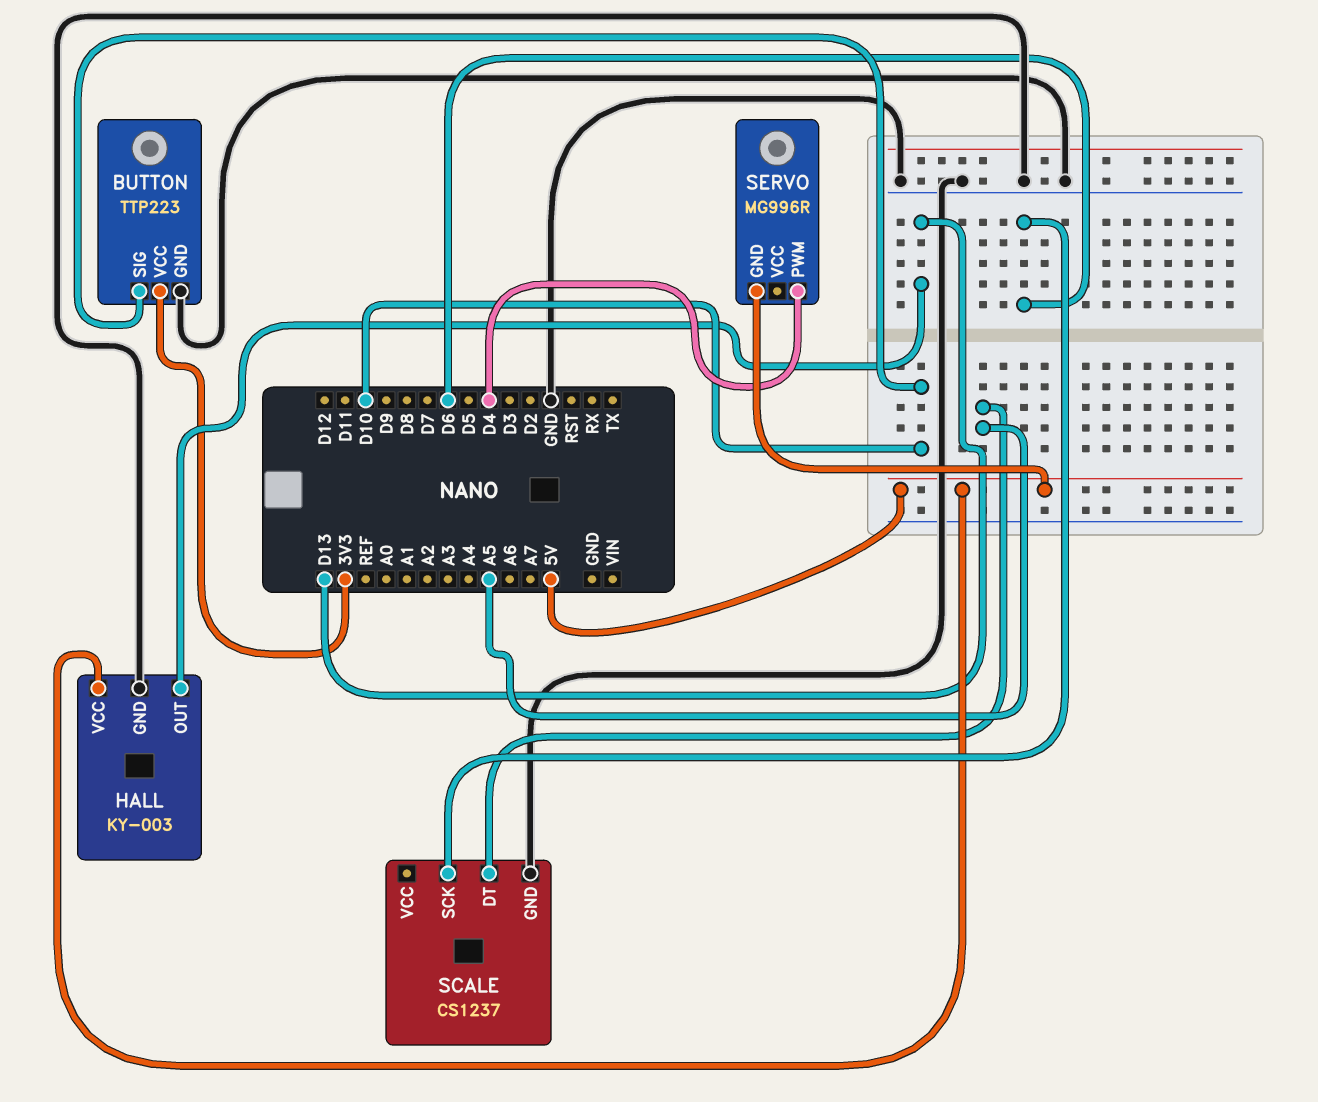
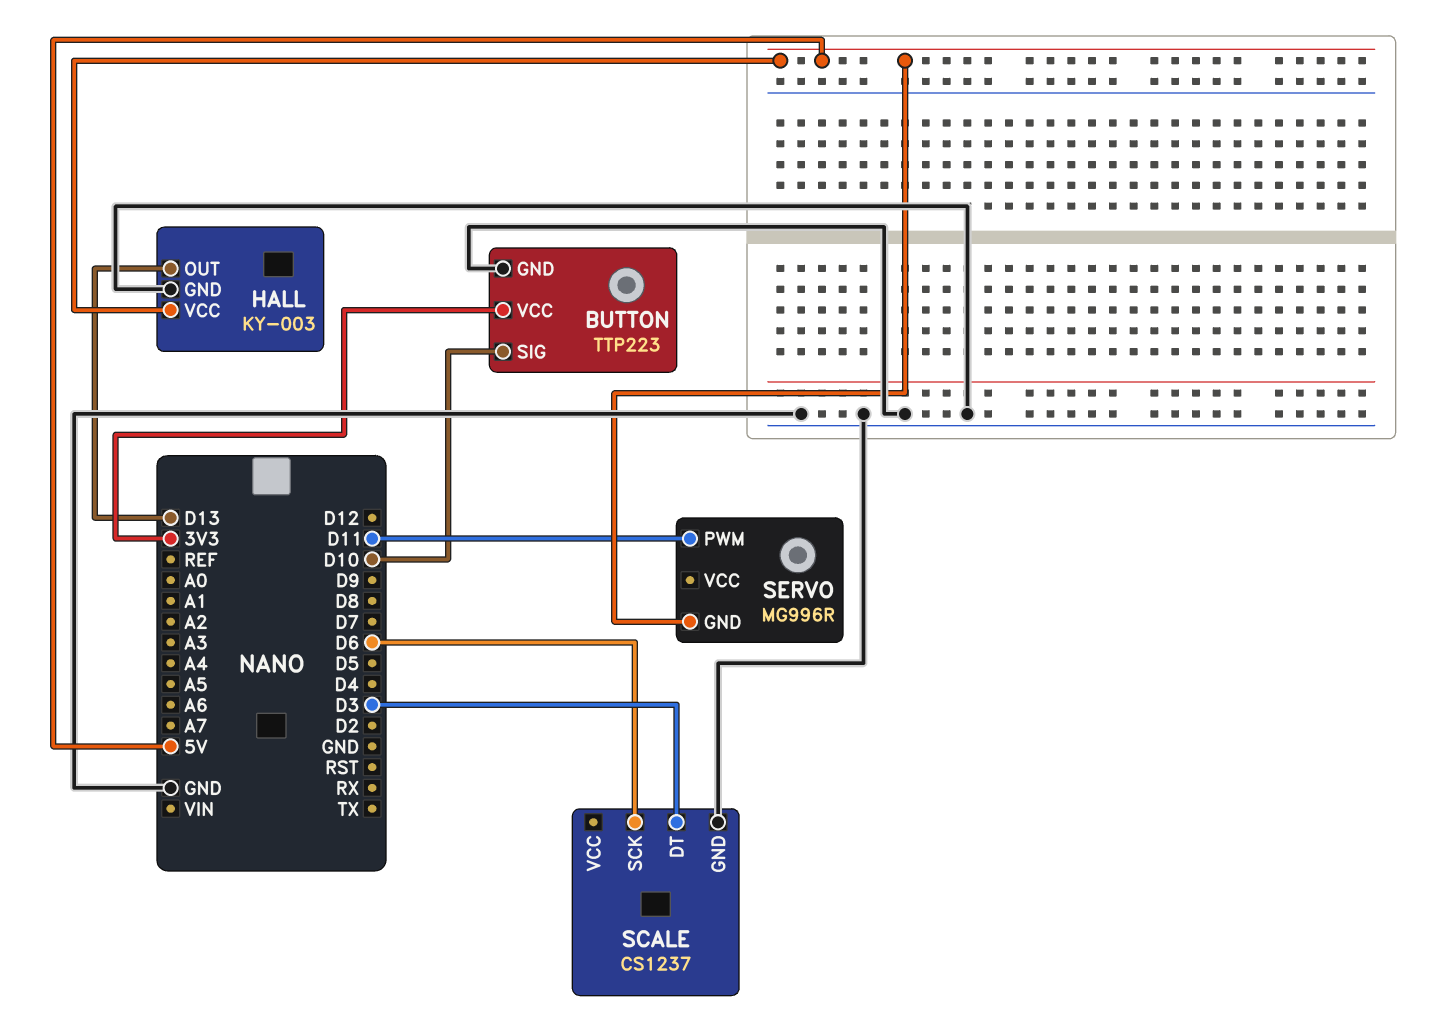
SCALE pin DT: A5 -> D3
SERVO pin PWM: D4 -> D11

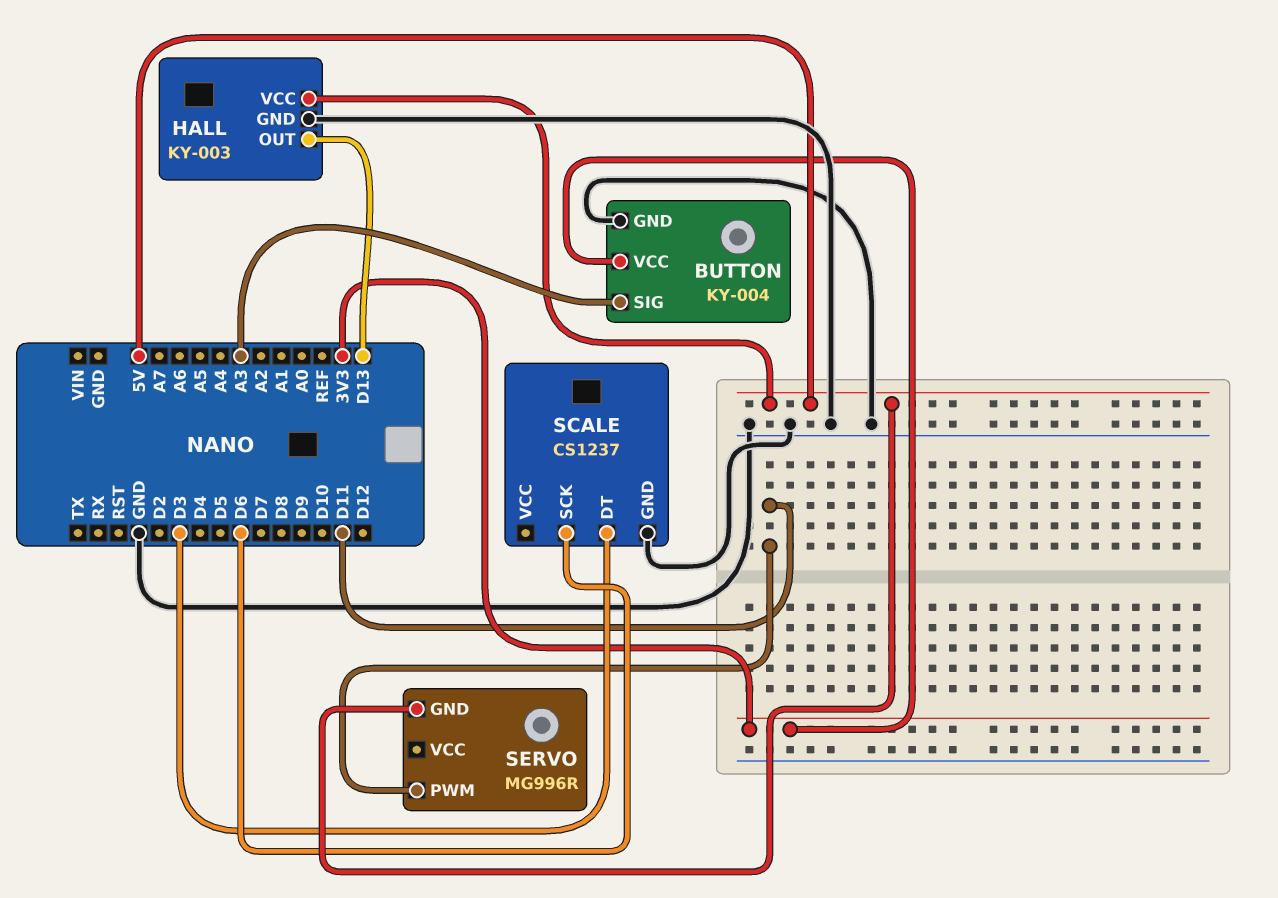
BUTTON: TTP223 -> KY-004
BUTTON pin SIG: D10 -> A3

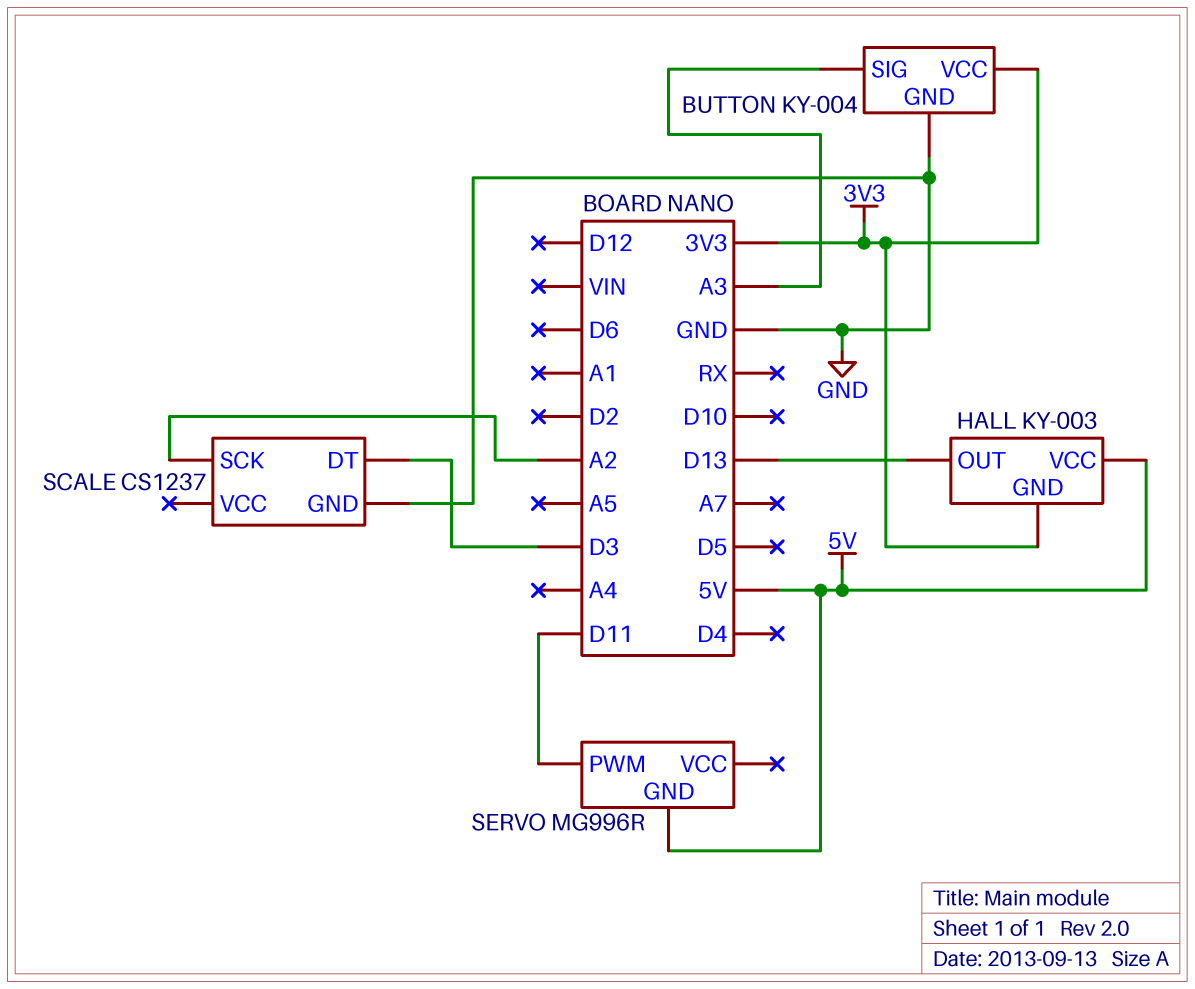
HALL pin GND: GND -> 3V3
SCALE pin SCK: D6 -> A2

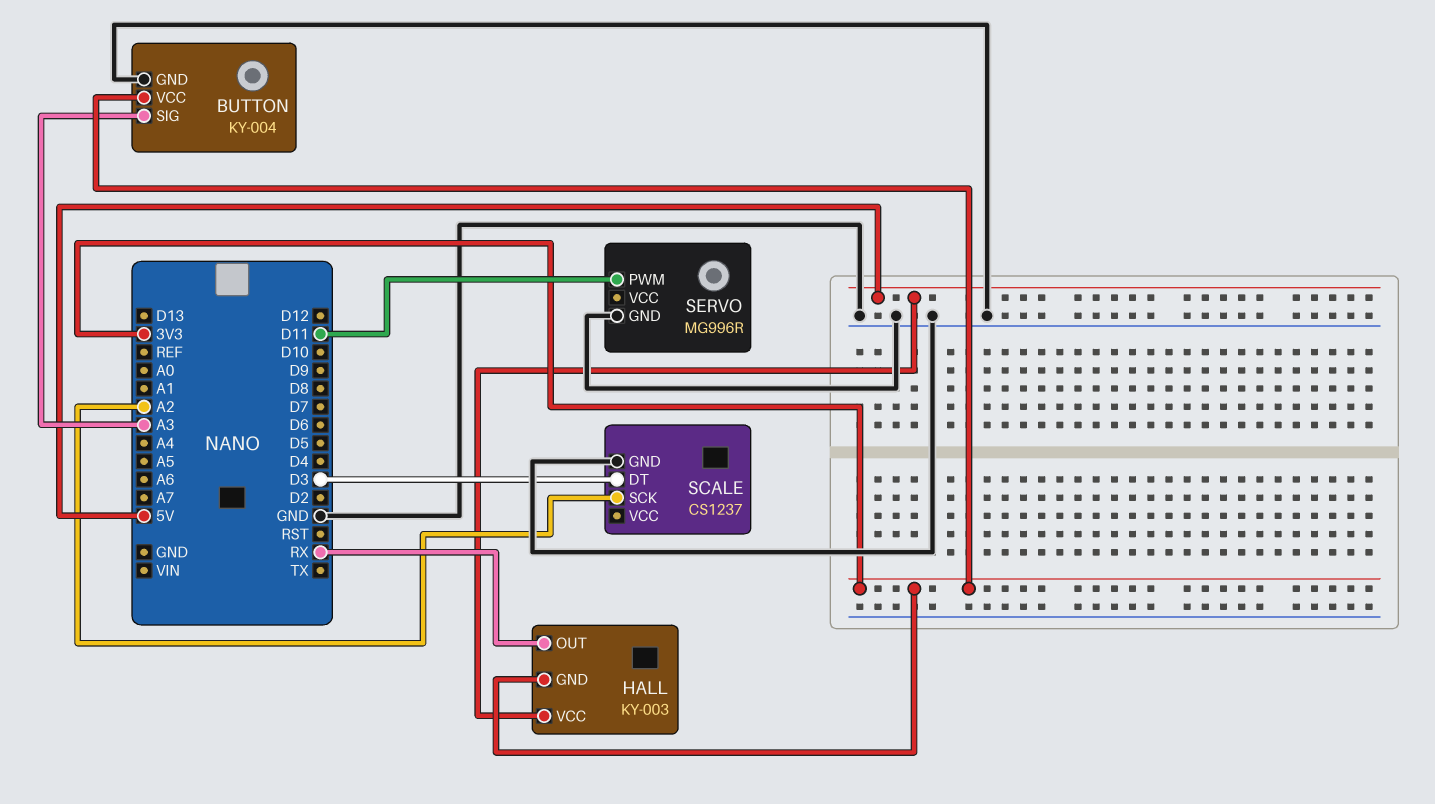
HALL pin OUT: D13 -> RX
SERVO pin GND: 5V -> GND

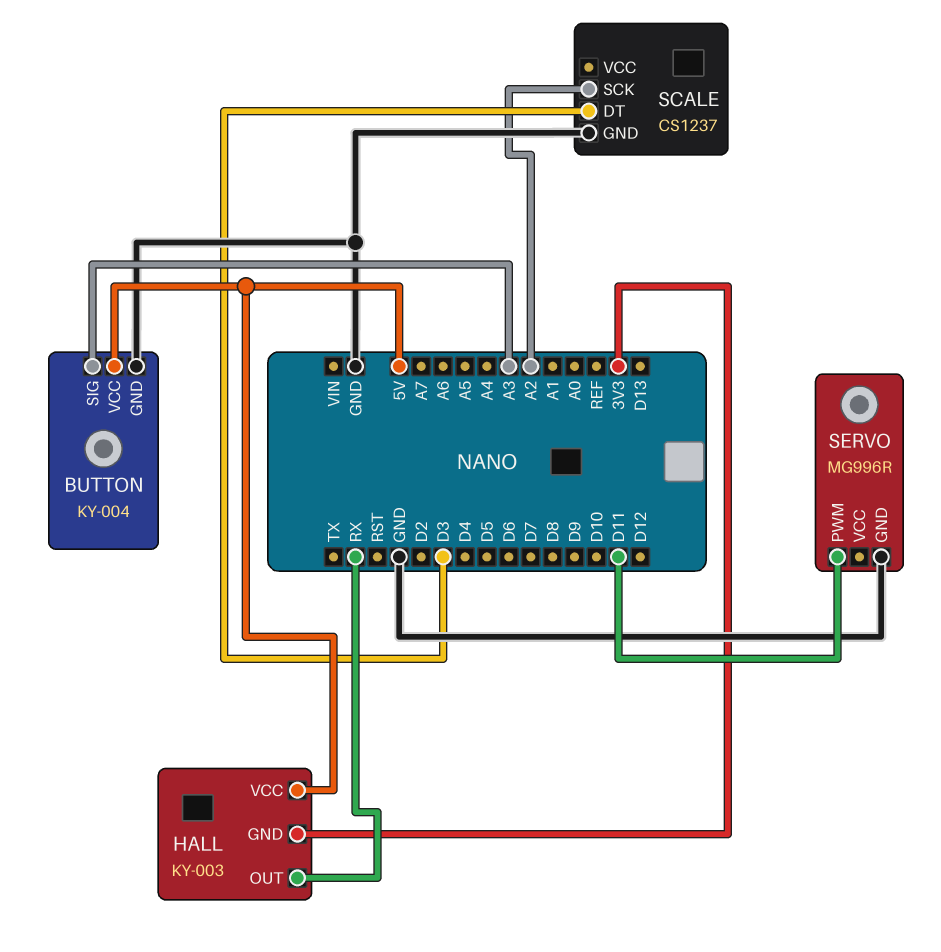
BUTTON pin VCC: 3V3 -> 5V

